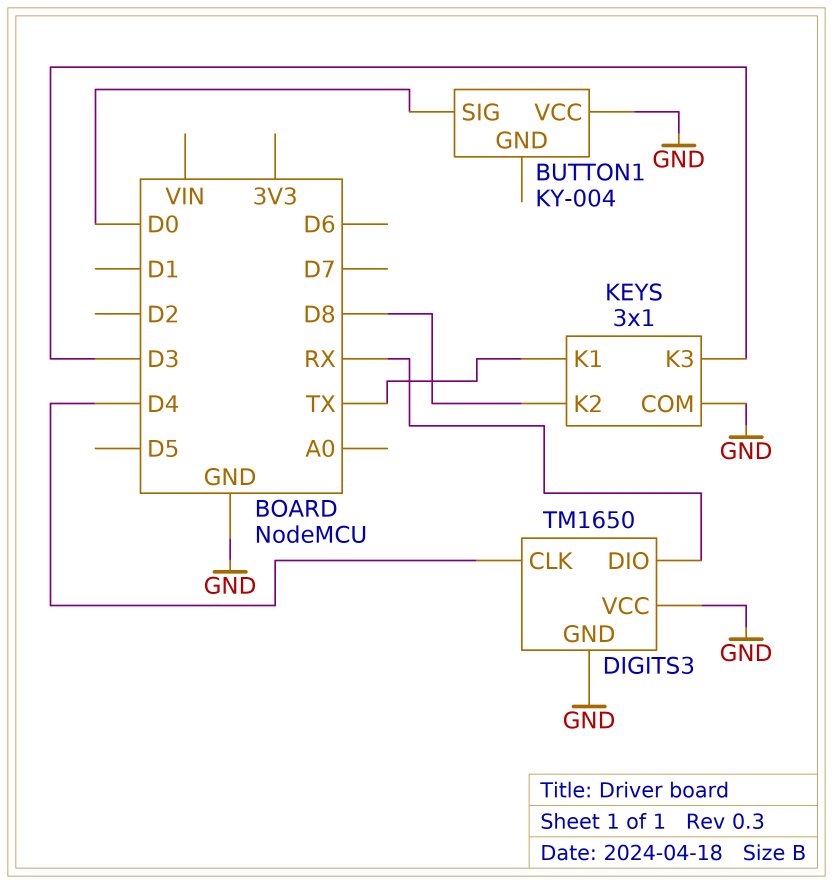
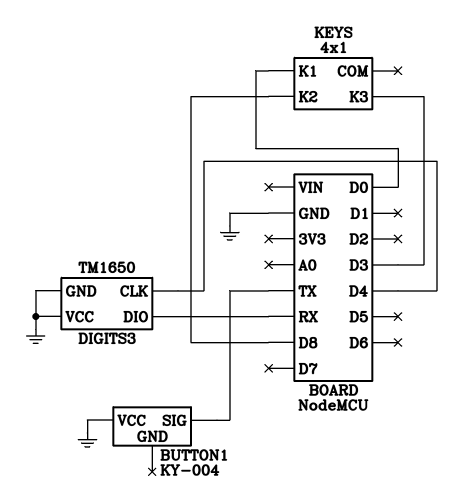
BUTTON1 pin SIG: D0 -> TX
KEYS: 3x1 -> 4x1
KEYS pin COM: GND -> none
KEYS pin K1: TX -> D0

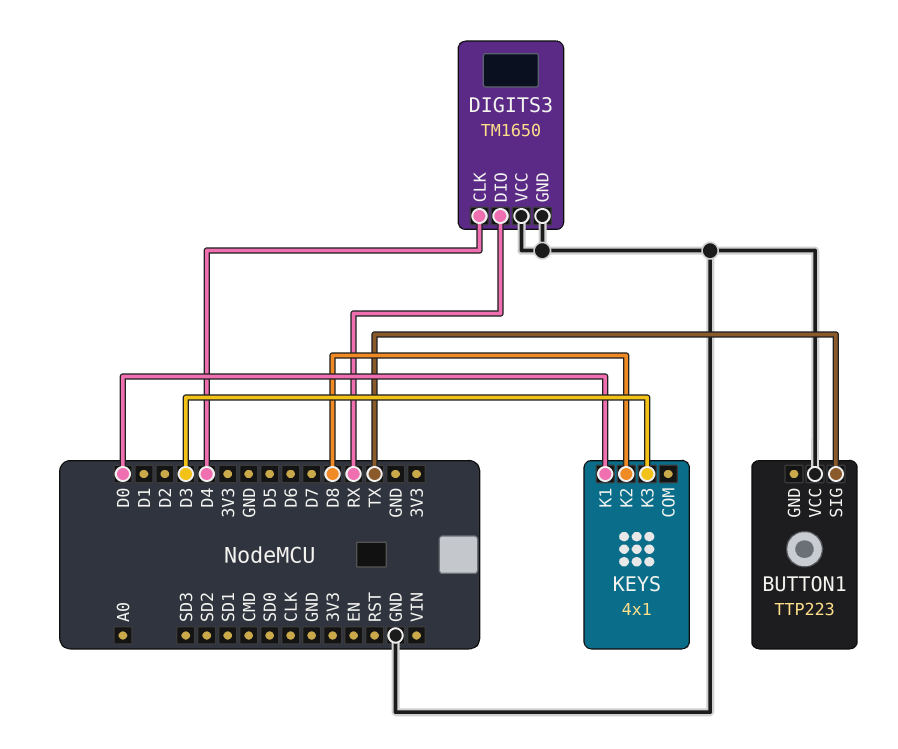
BUTTON1: KY-004 -> TTP223

